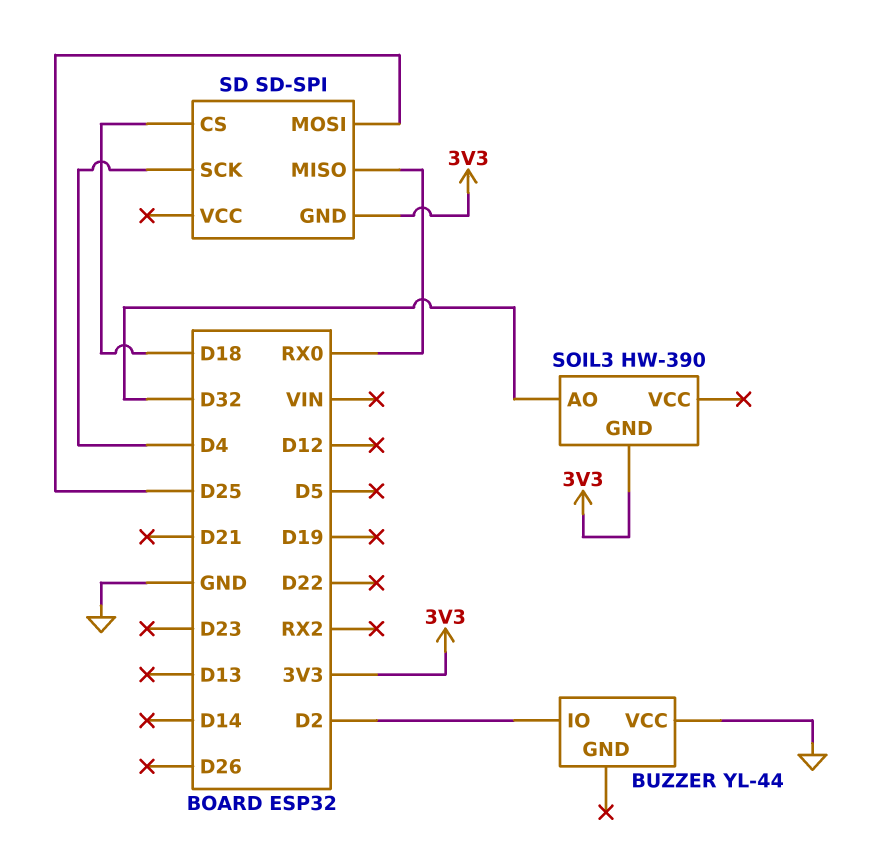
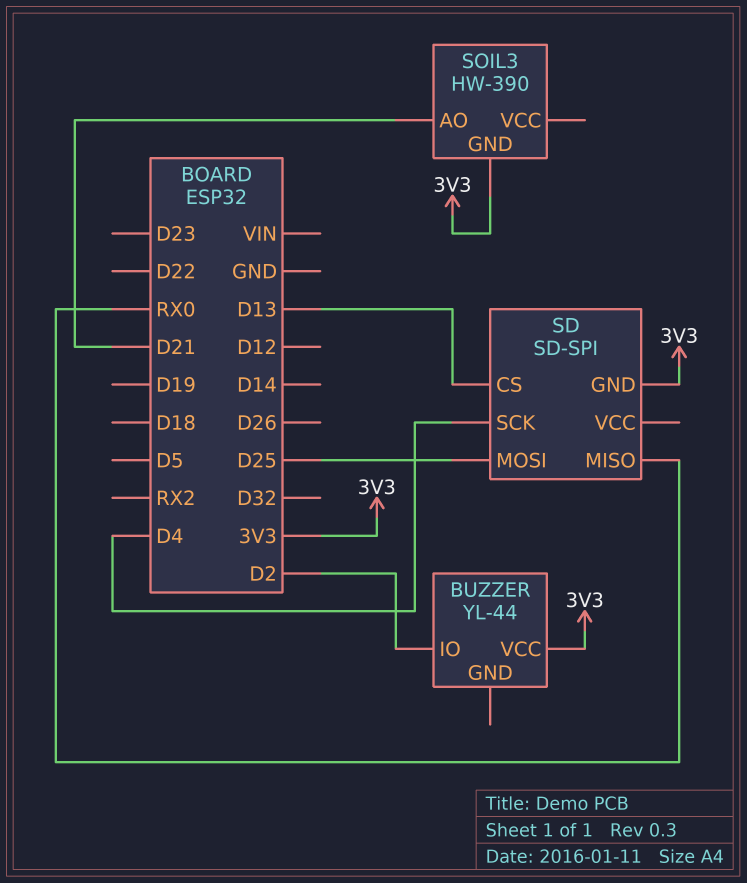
BUZZER pin VCC: GND -> 3V3
SD pin CS: D18 -> D13
SOIL3 pin AO: D32 -> D21

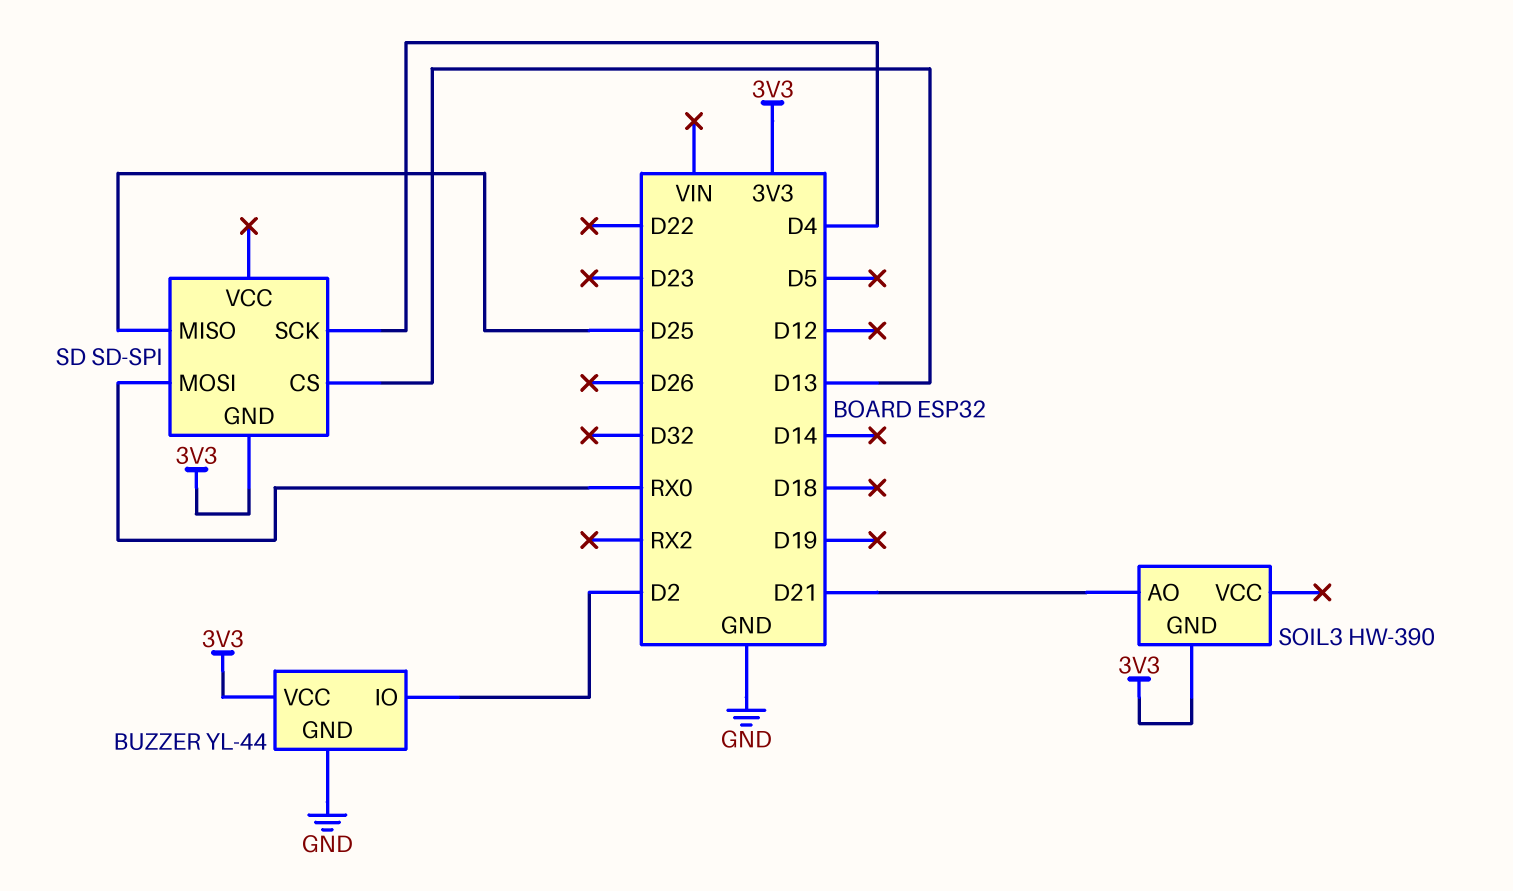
BUZZER pin GND: none -> GND
SD pin MISO: RX0 -> D25
SD pin MOSI: D25 -> RX0

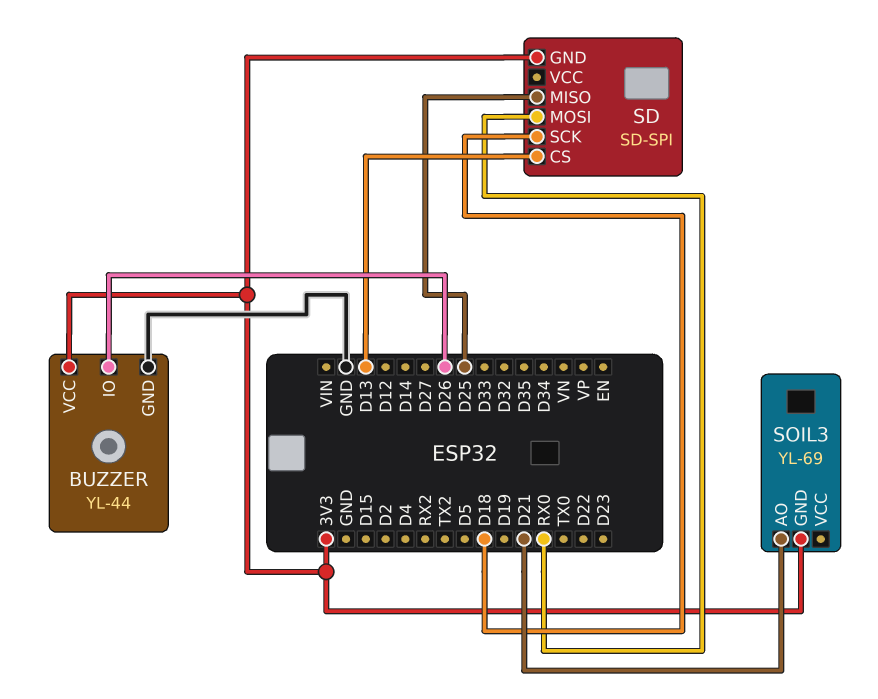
BUZZER pin IO: D2 -> D26
SD pin SCK: D4 -> D18
SOIL3: HW-390 -> YL-69

